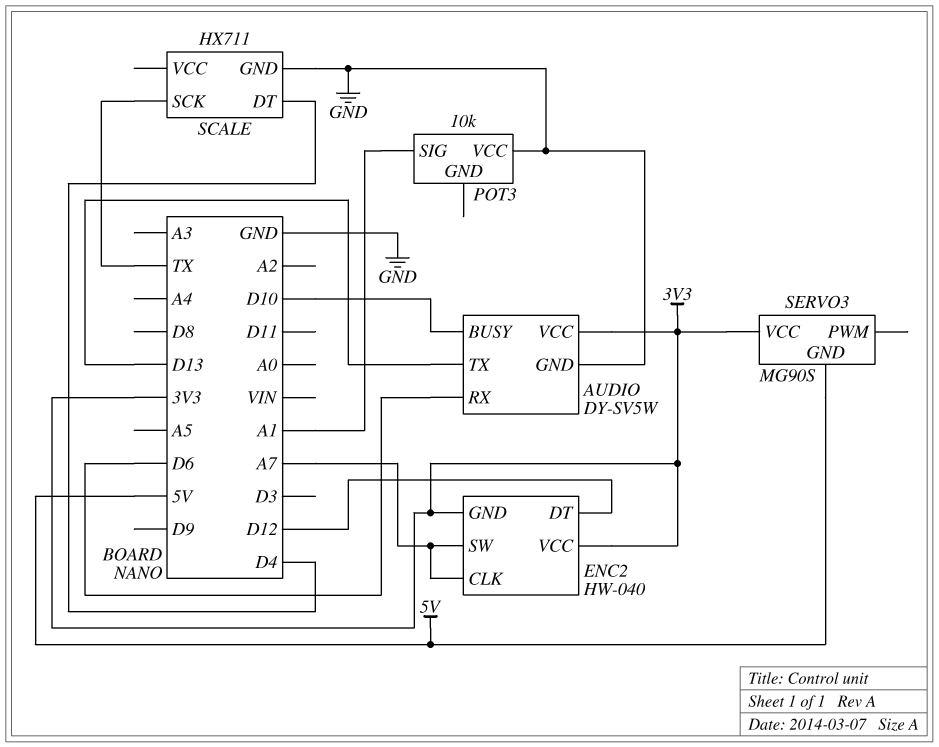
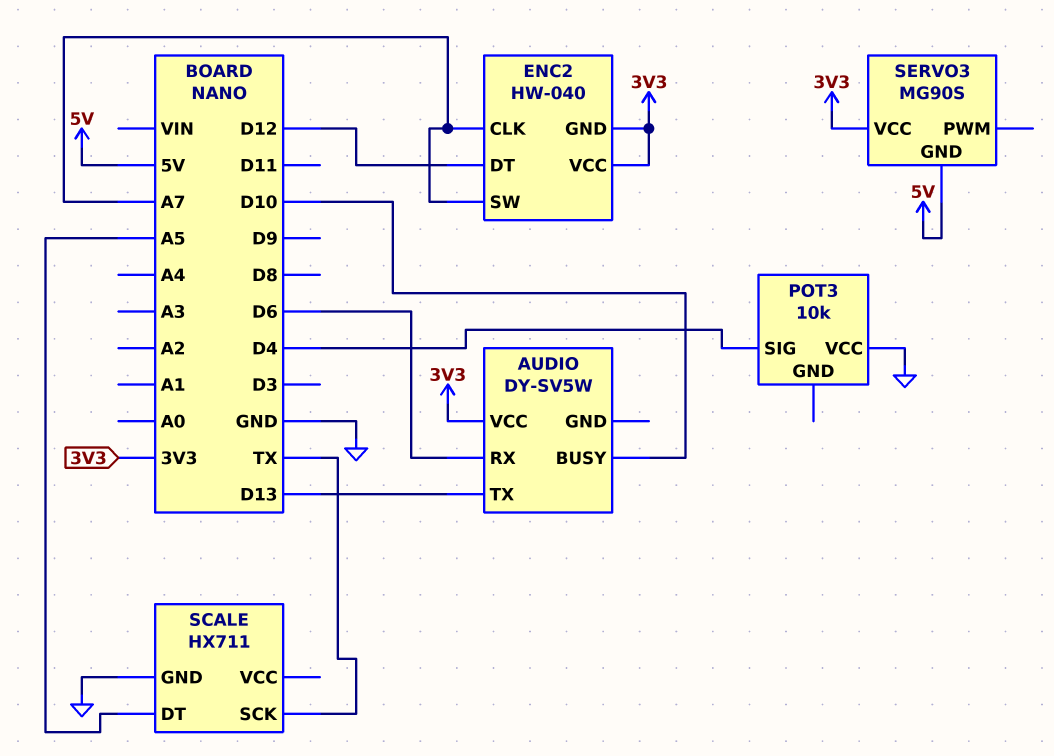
AUDIO pin GND: GND -> none
POT3 pin SIG: A1 -> D4
SCALE pin DT: D4 -> A5

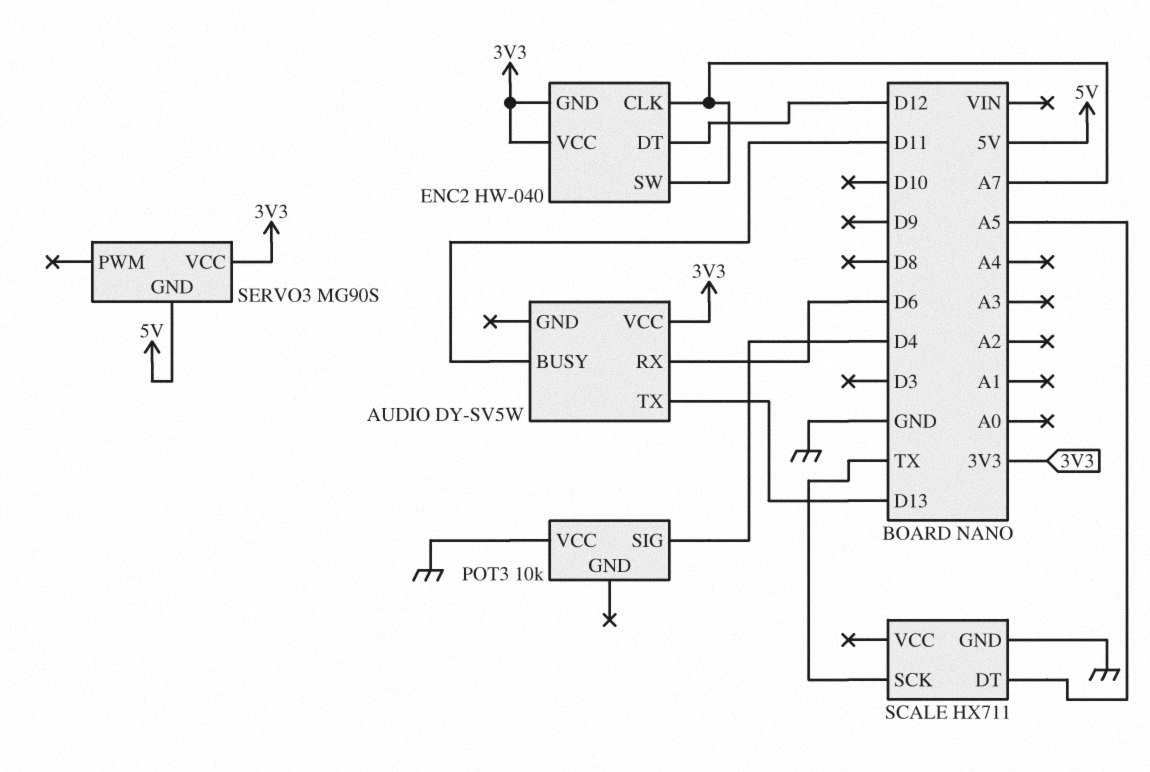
AUDIO pin BUSY: D10 -> D11

